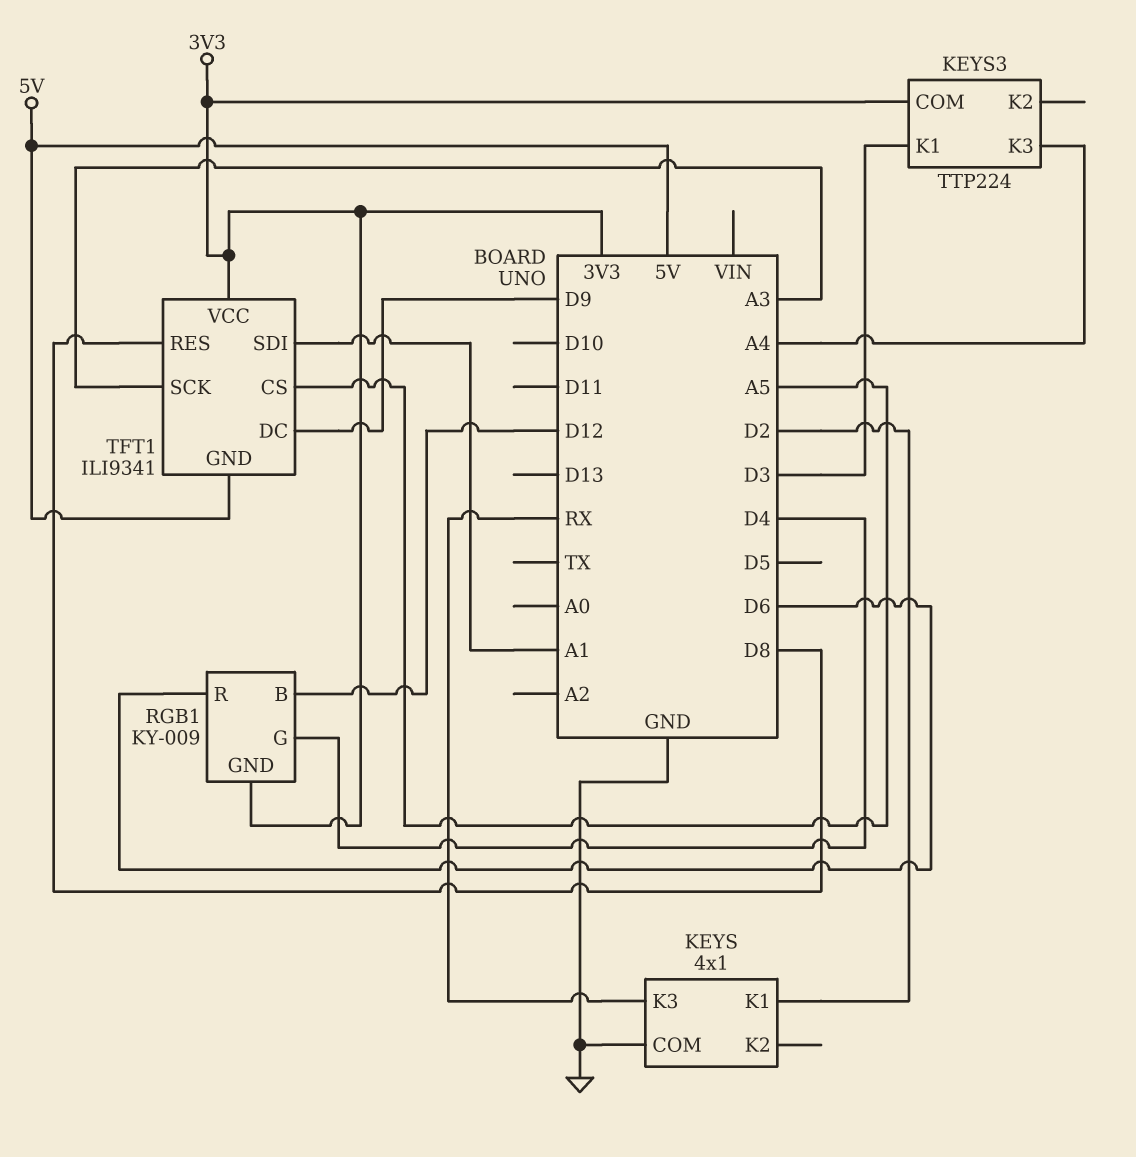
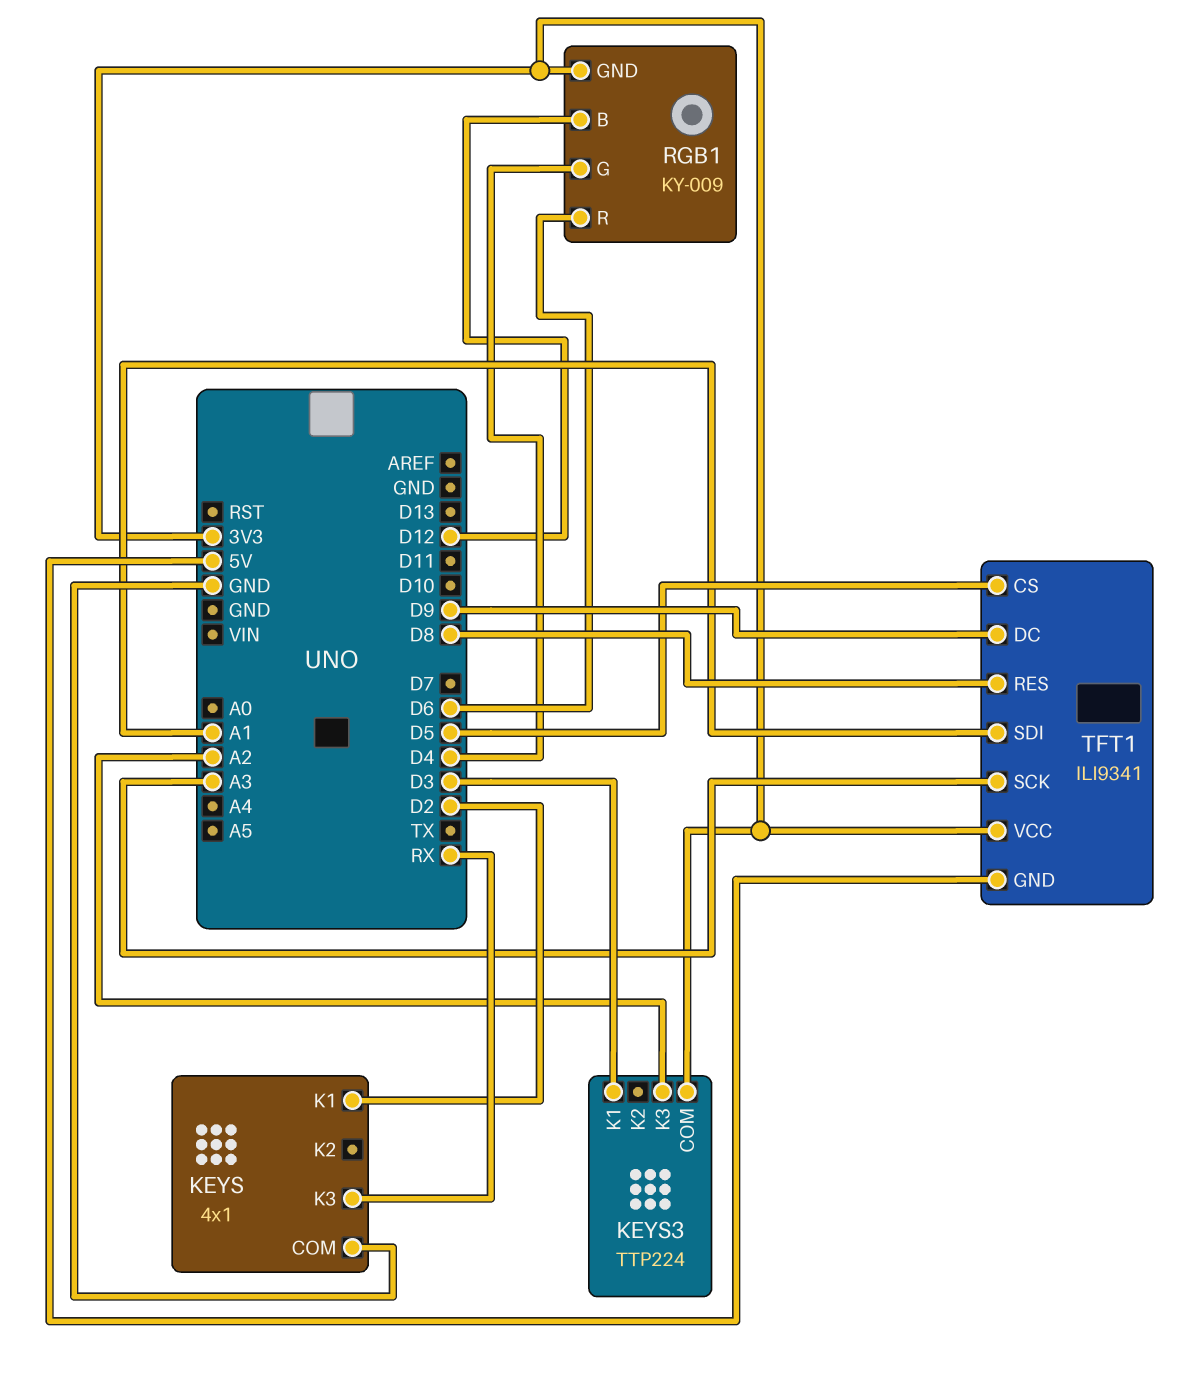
KEYS3 pin K3: A4 -> A2
TFT1 pin CS: A5 -> D5

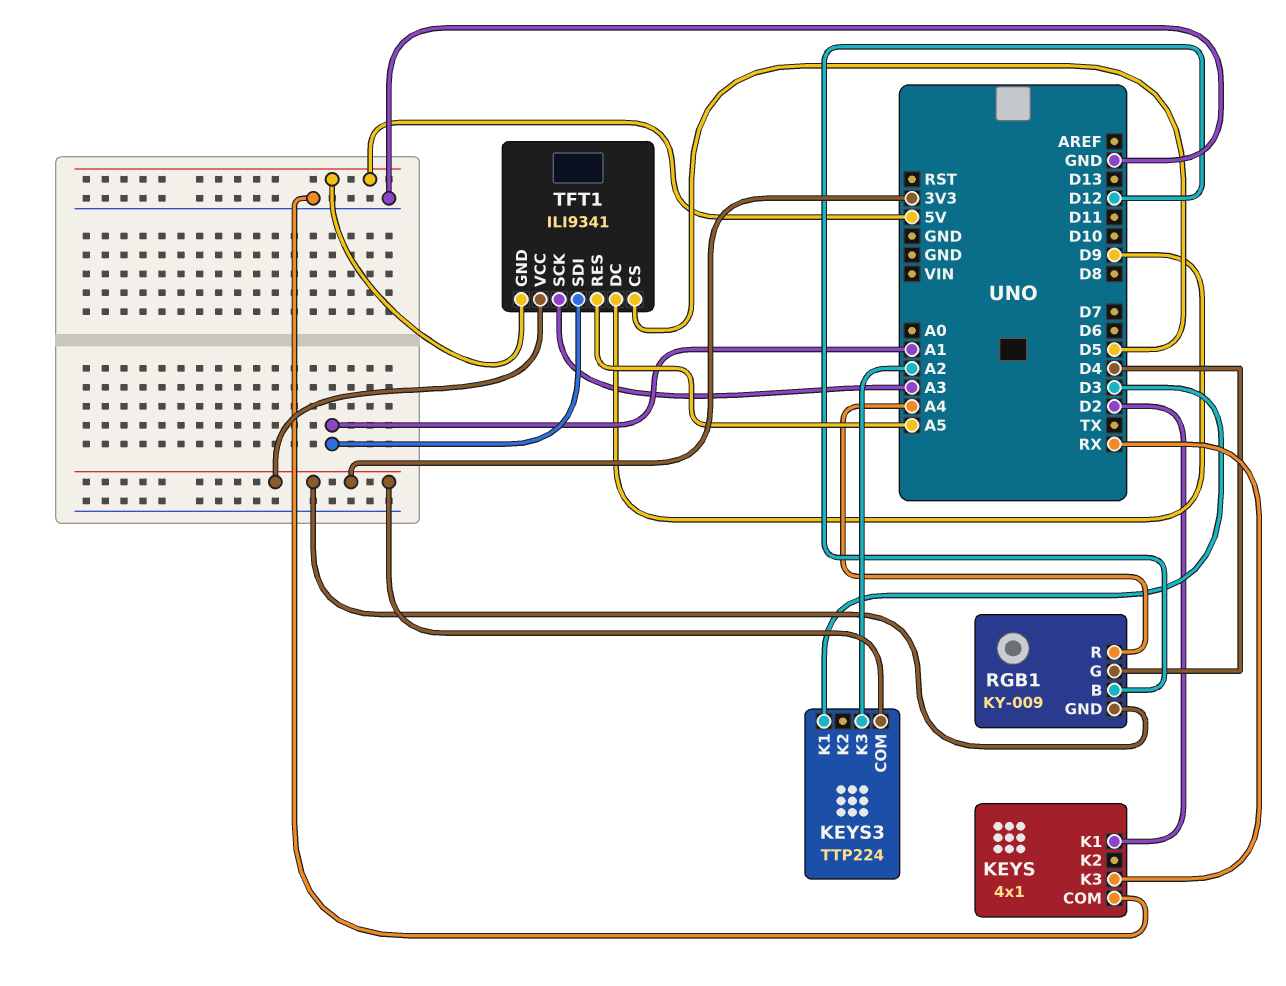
RGB1 pin R: D6 -> A4
TFT1 pin RES: D8 -> A5

